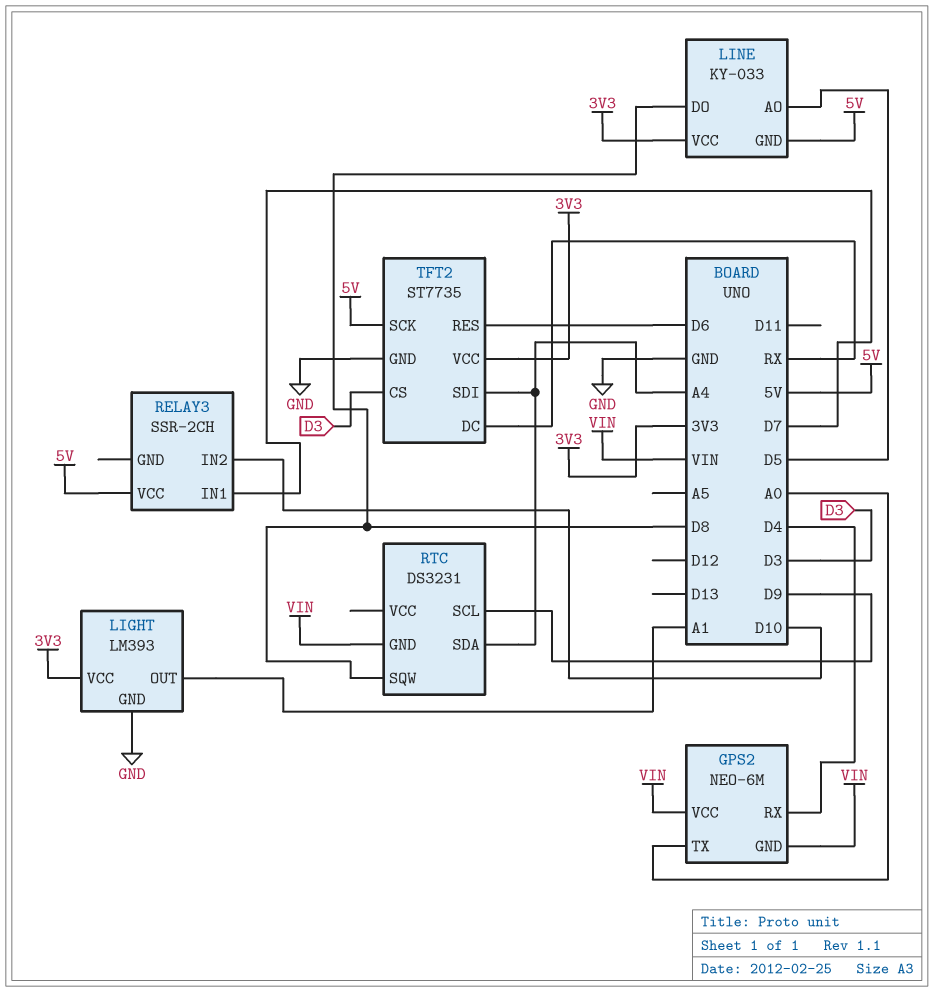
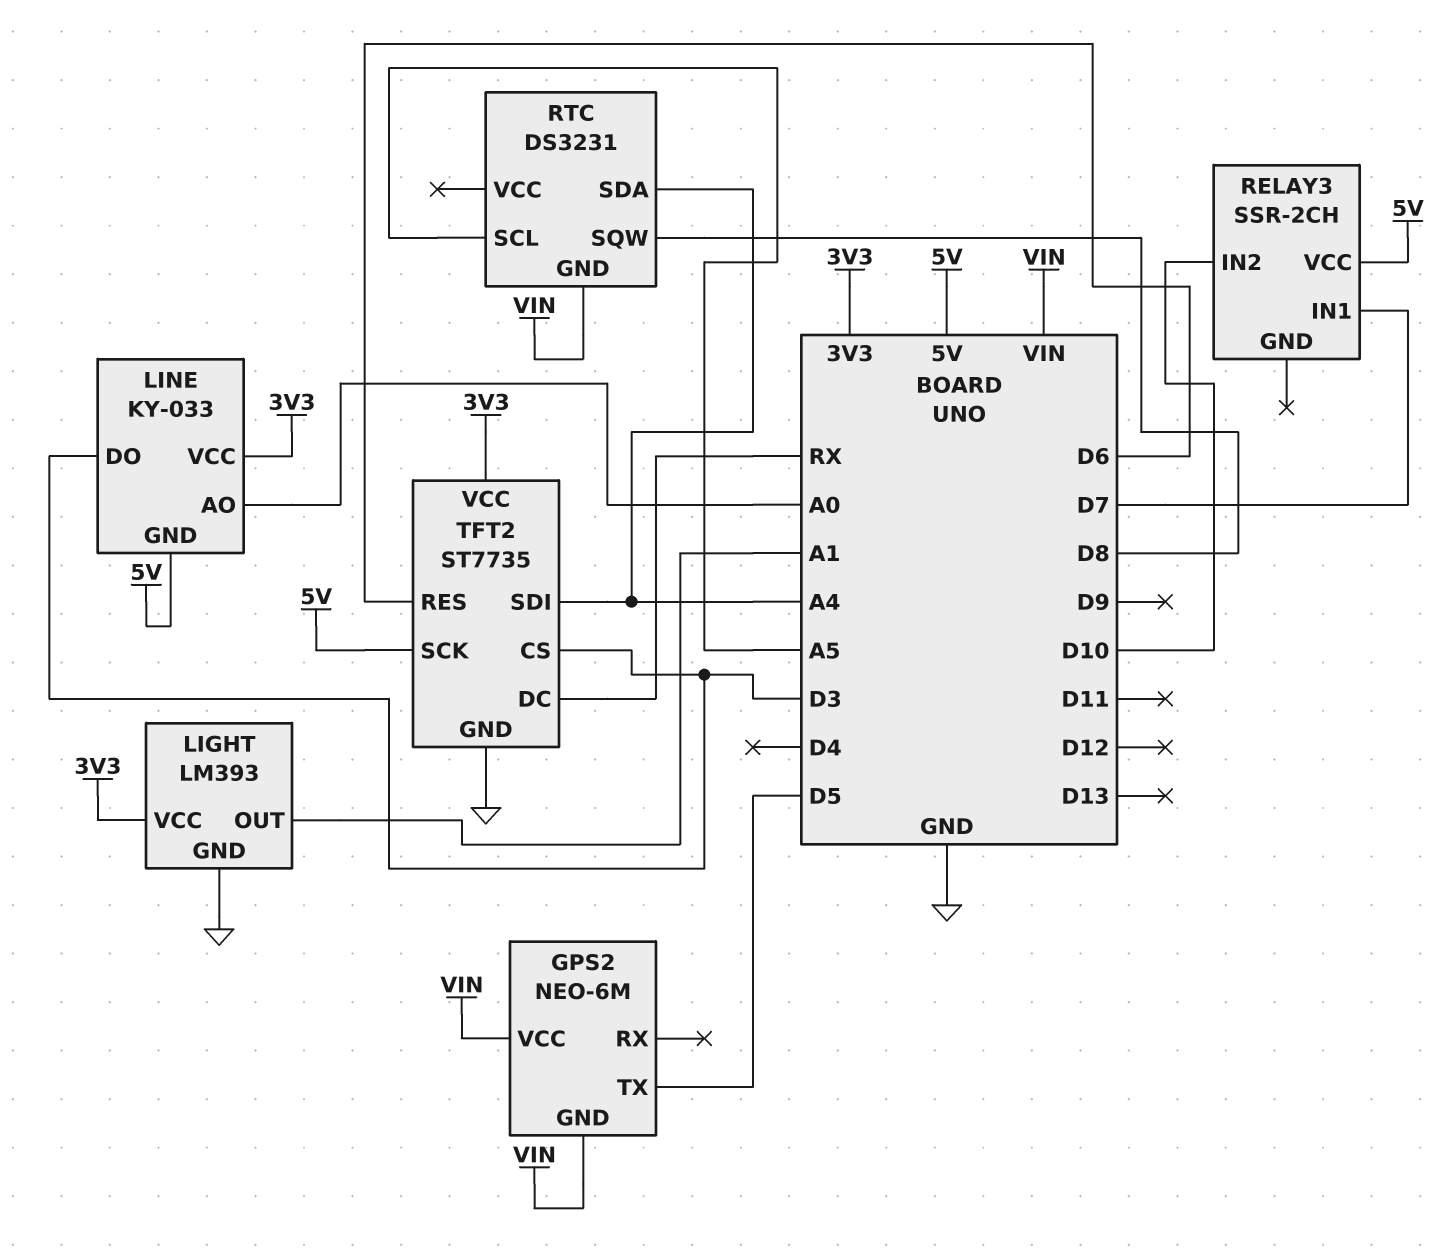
GPS2 pin RX: D4 -> none
GPS2 pin TX: A0 -> D5
LINE pin AO: D5 -> A0
LINE pin DO: D8 -> D3
RTC pin SCL: D9 -> A5

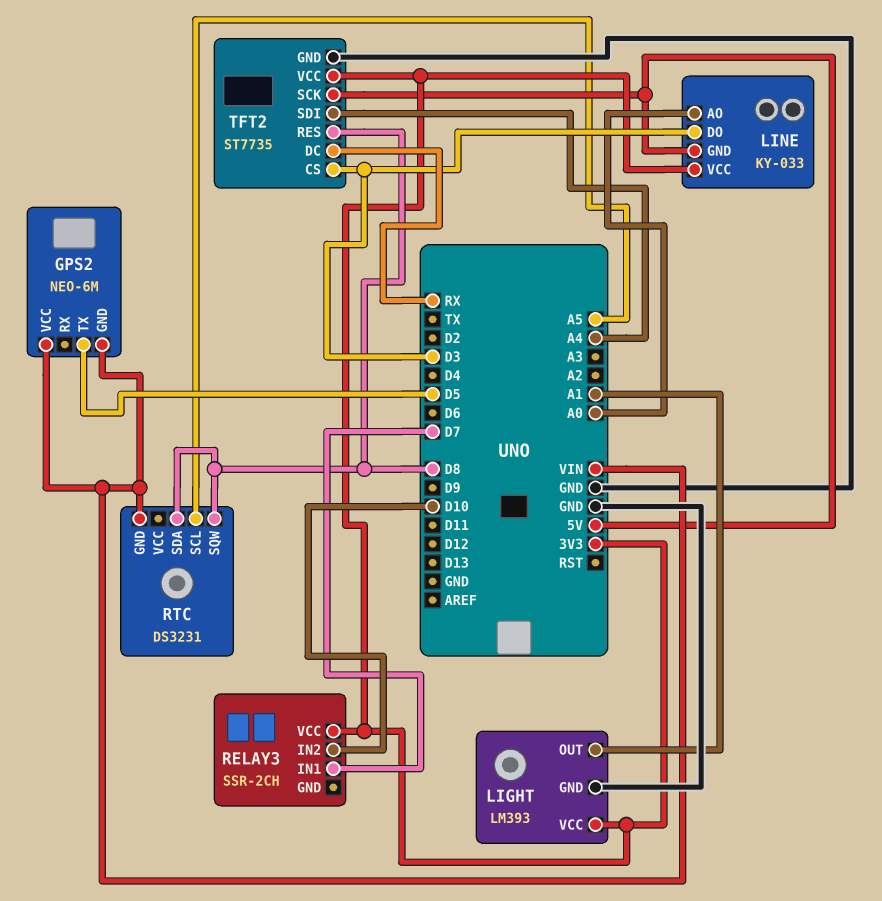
RELAY3 pin VCC: 5V -> 3V3
RTC pin SDA: A4 -> D8
TFT2 pin RES: D6 -> D8

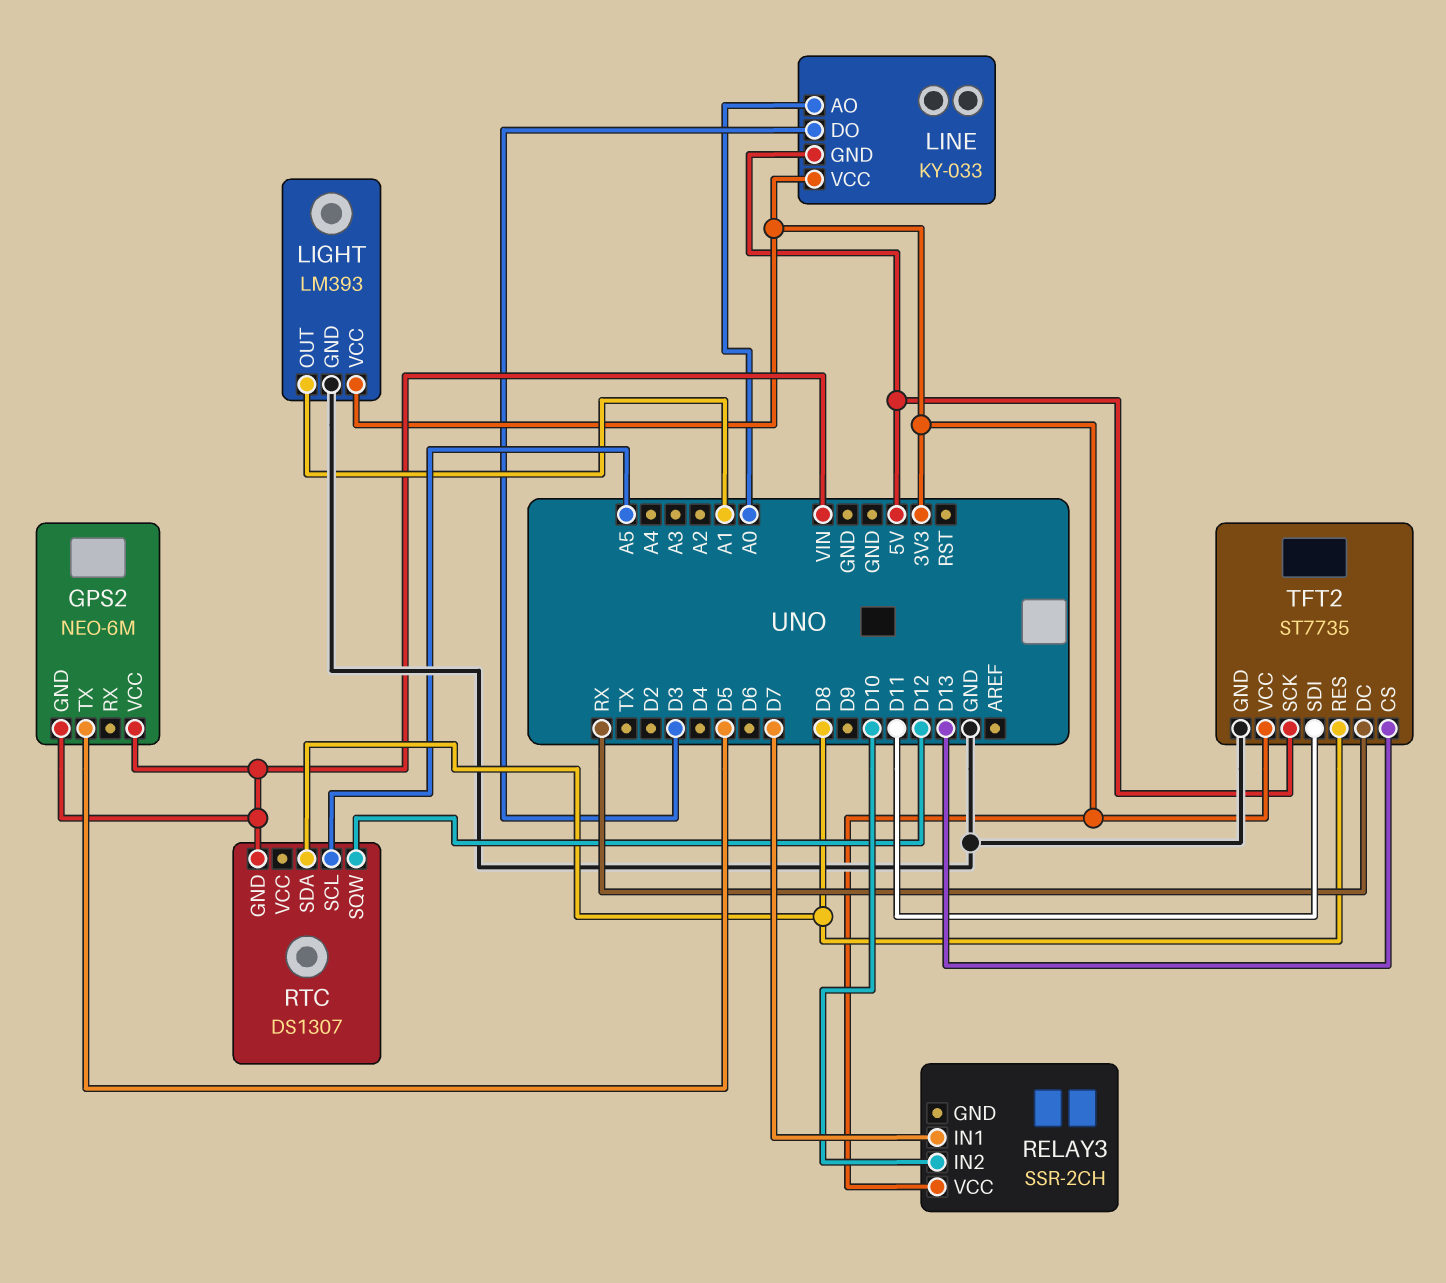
RTC: DS3231 -> DS1307
RTC pin SQW: D8 -> D12
TFT2 pin CS: D3 -> D13
TFT2 pin SDI: A4 -> D11

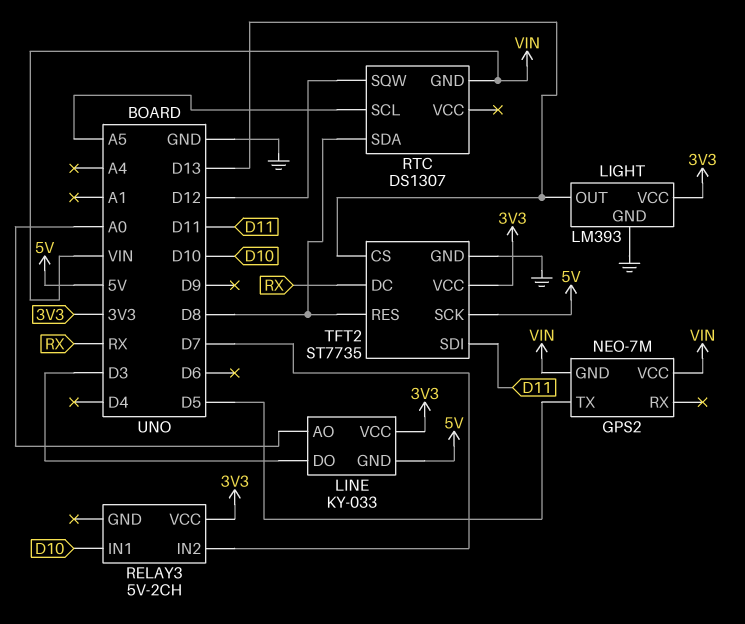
GPS2: NEO-6M -> NEO-7M
LIGHT pin OUT: A1 -> D13
RELAY3: SSR-2CH -> 5V-2CH
RELAY3 pin IN1: D7 -> D10
RELAY3 pin IN2: D10 -> D7

